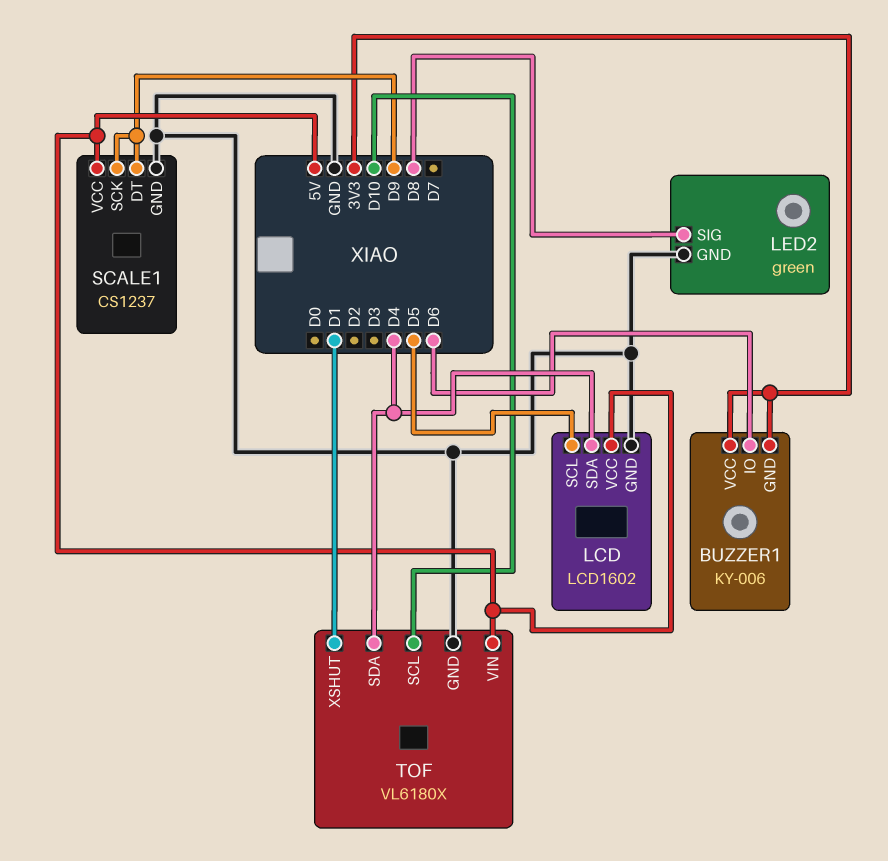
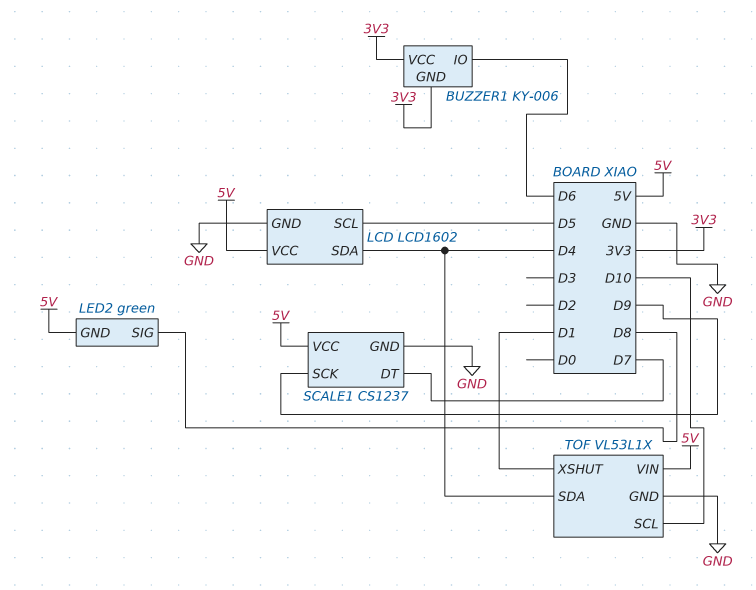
LED2 pin GND: GND -> 5V
SCALE1 pin DT: D9 -> D7
TOF: VL6180X -> VL53L1X

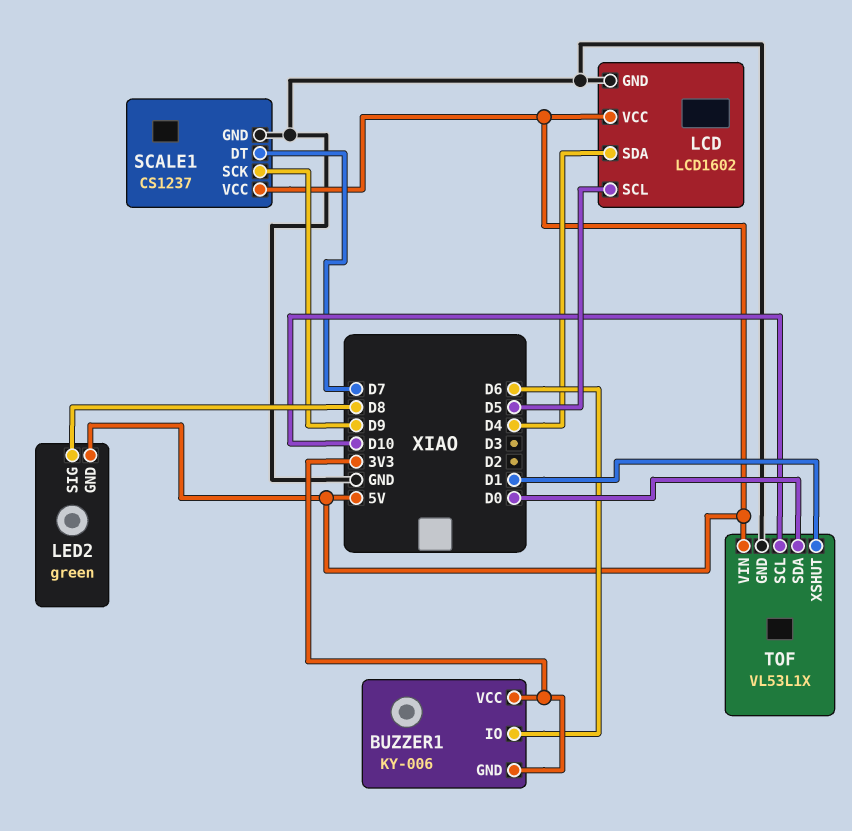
TOF pin SDA: D4 -> D0

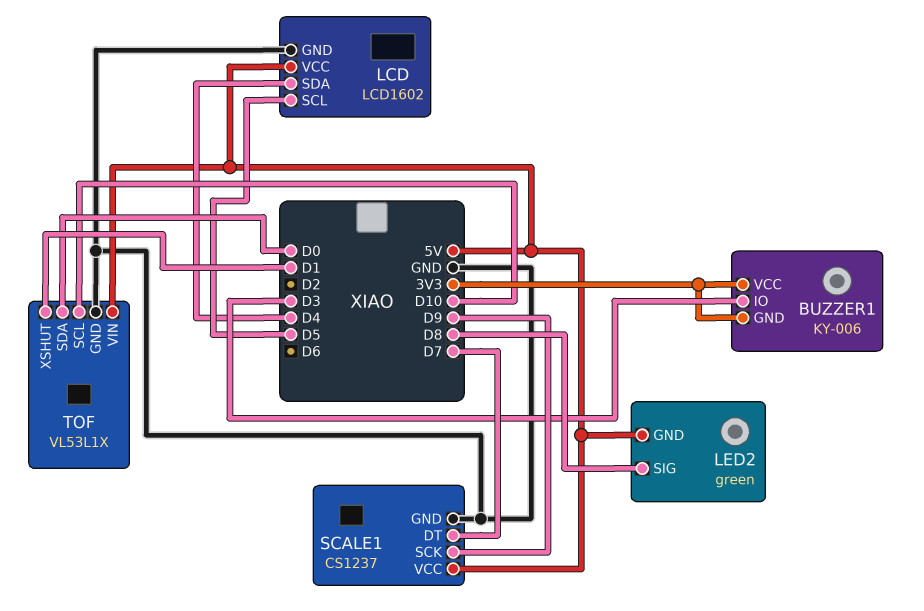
BUZZER1 pin IO: D6 -> D3

